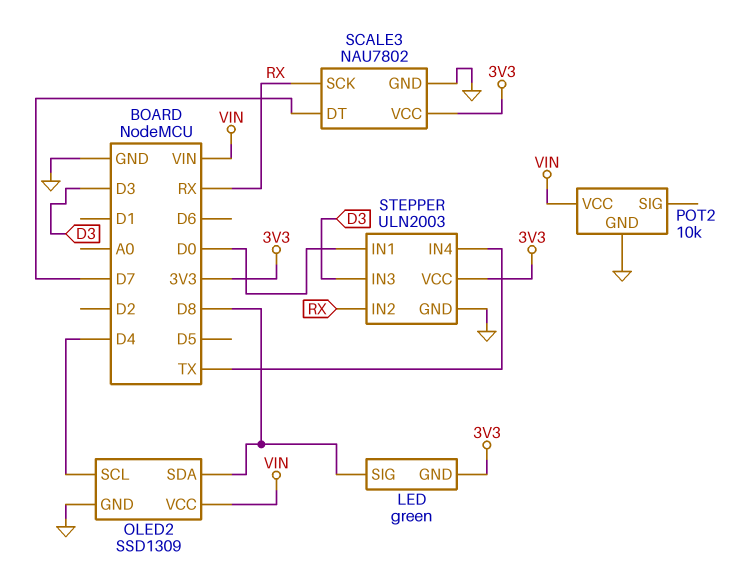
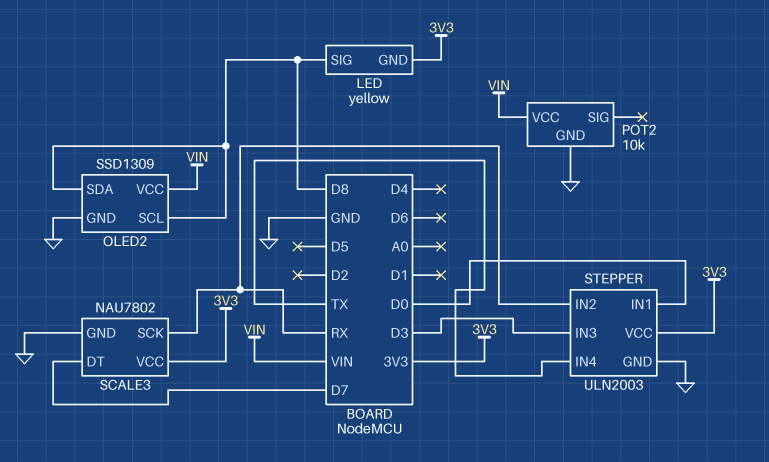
LED: green -> yellow
OLED2 pin SCL: D4 -> D8

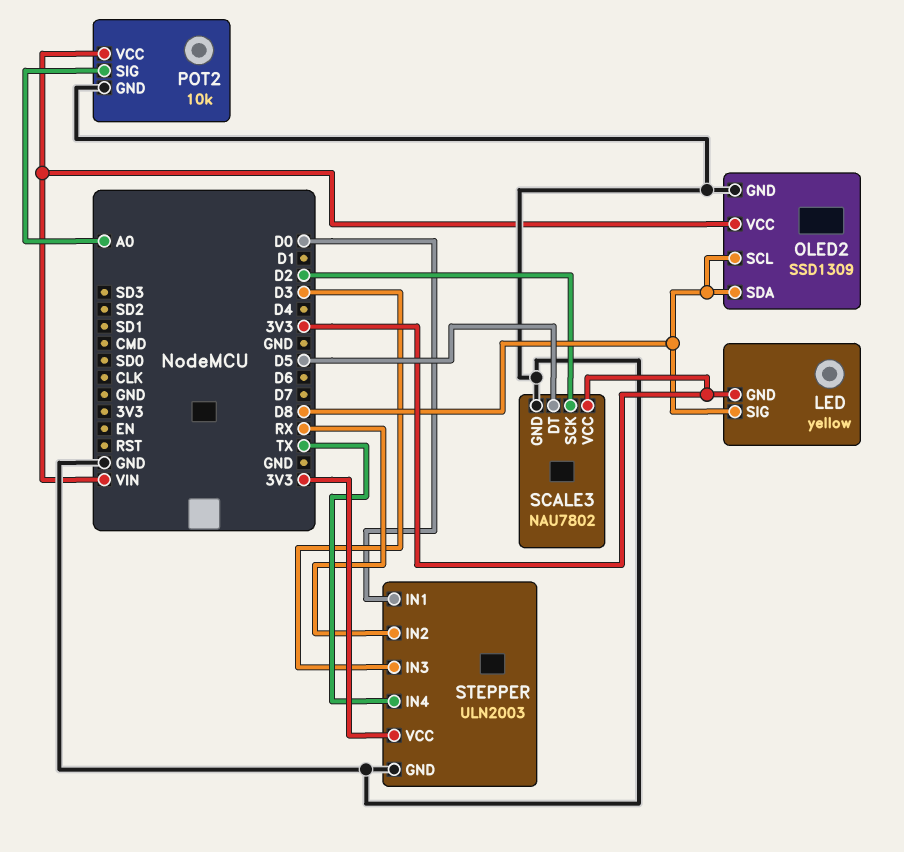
POT2 pin SIG: none -> A0
SCALE3 pin DT: D7 -> D5
SCALE3 pin SCK: RX -> D2

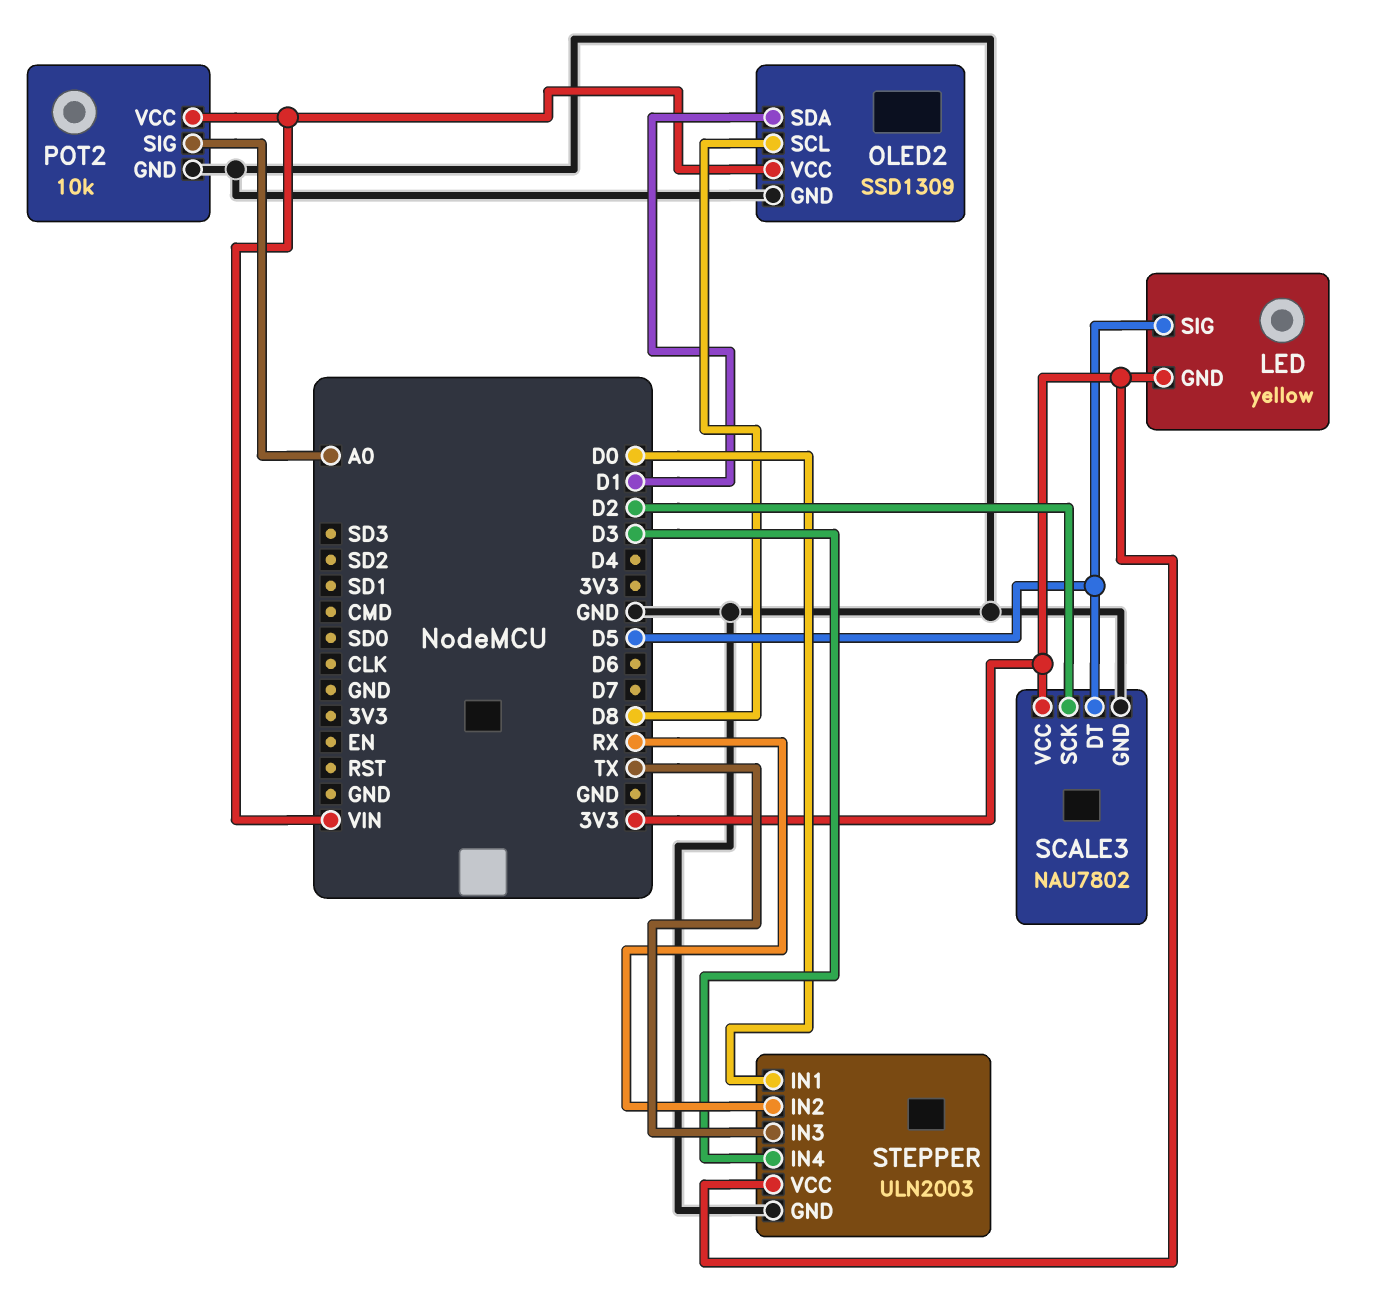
LED pin SIG: D8 -> D5
OLED2 pin SDA: D8 -> D1
STEPPER pin IN3: D3 -> TX
STEPPER pin IN4: TX -> D3

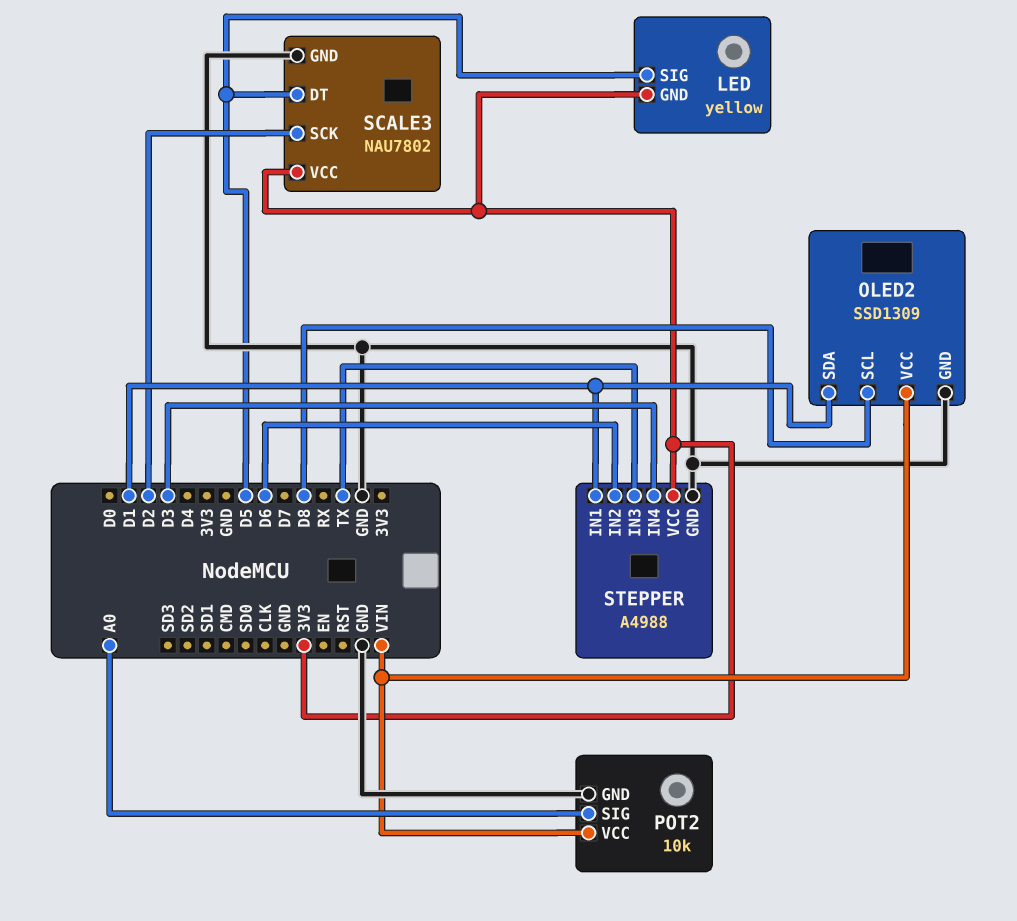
STEPPER: ULN2003 -> A4988
STEPPER pin IN1: D0 -> D1
STEPPER pin IN2: RX -> D6

